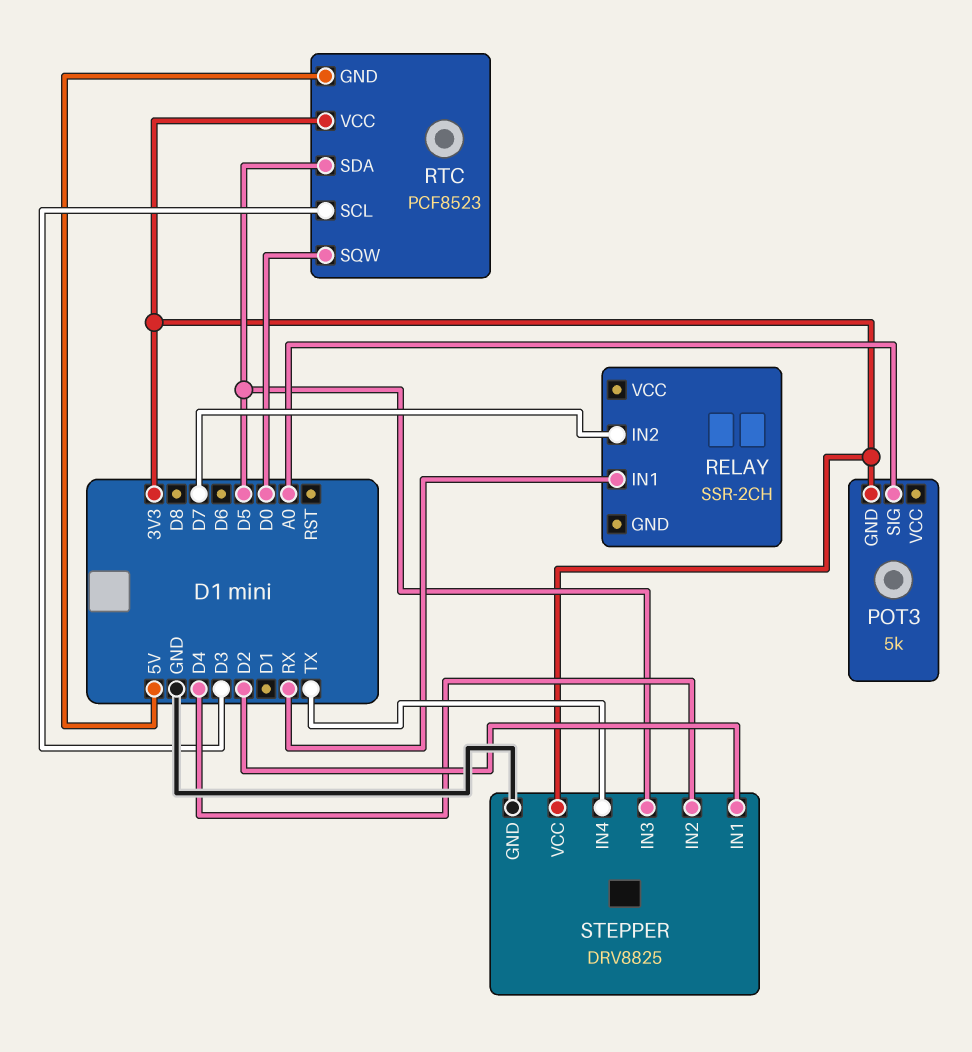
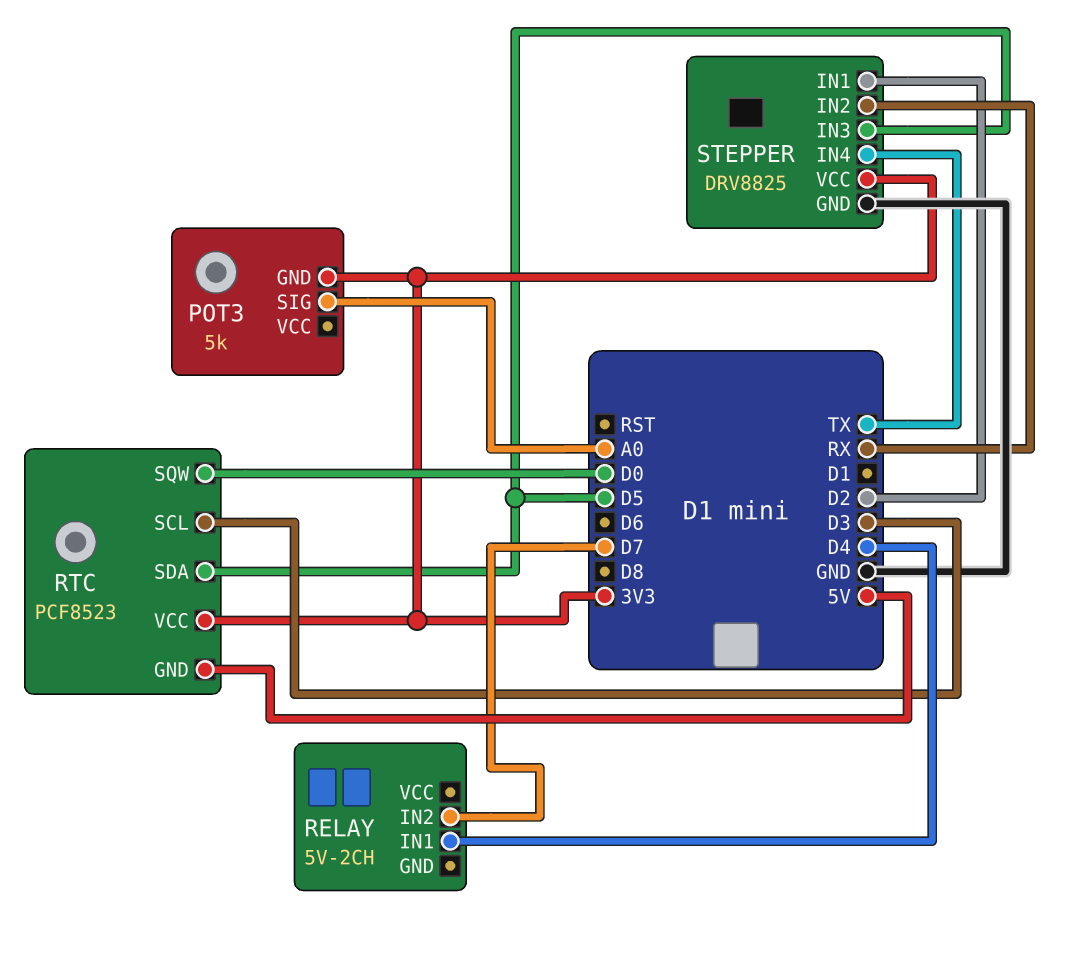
RELAY: SSR-2CH -> 5V-2CH
RELAY pin IN1: RX -> D4
STEPPER pin IN2: D4 -> RX

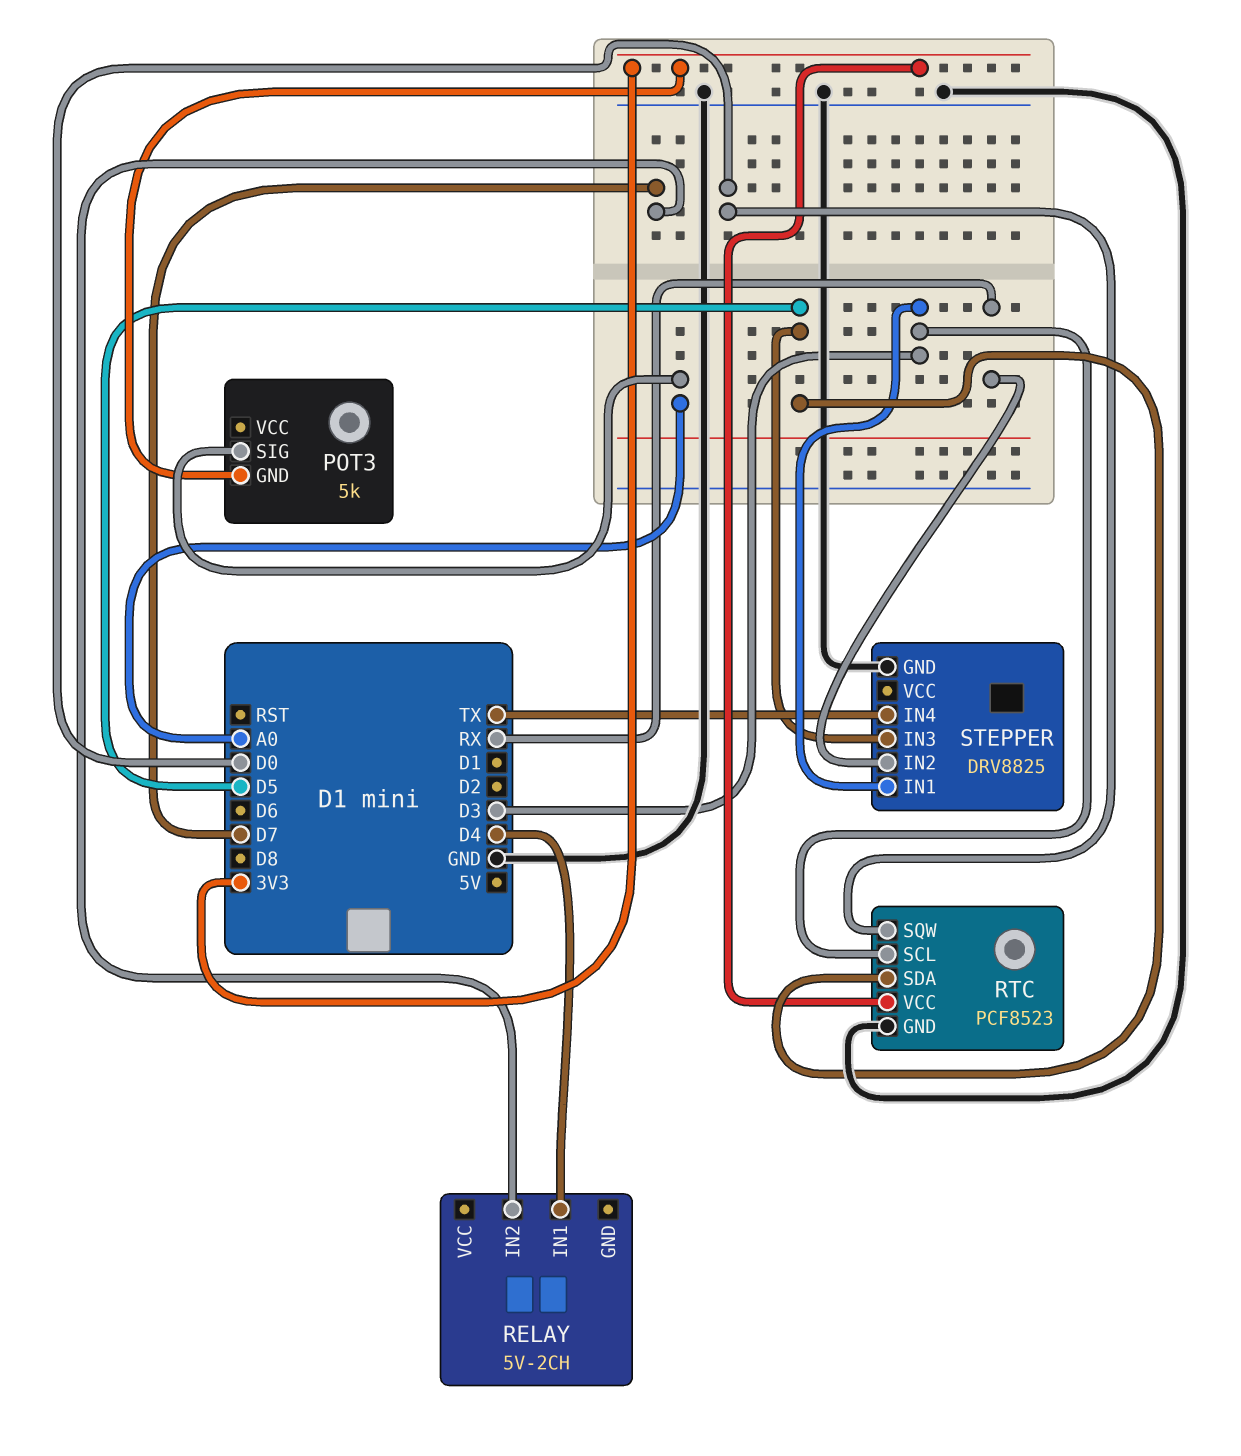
RTC pin GND: 5V -> GND
STEPPER pin IN1: D2 -> D3
STEPPER pin VCC: 3V3 -> none

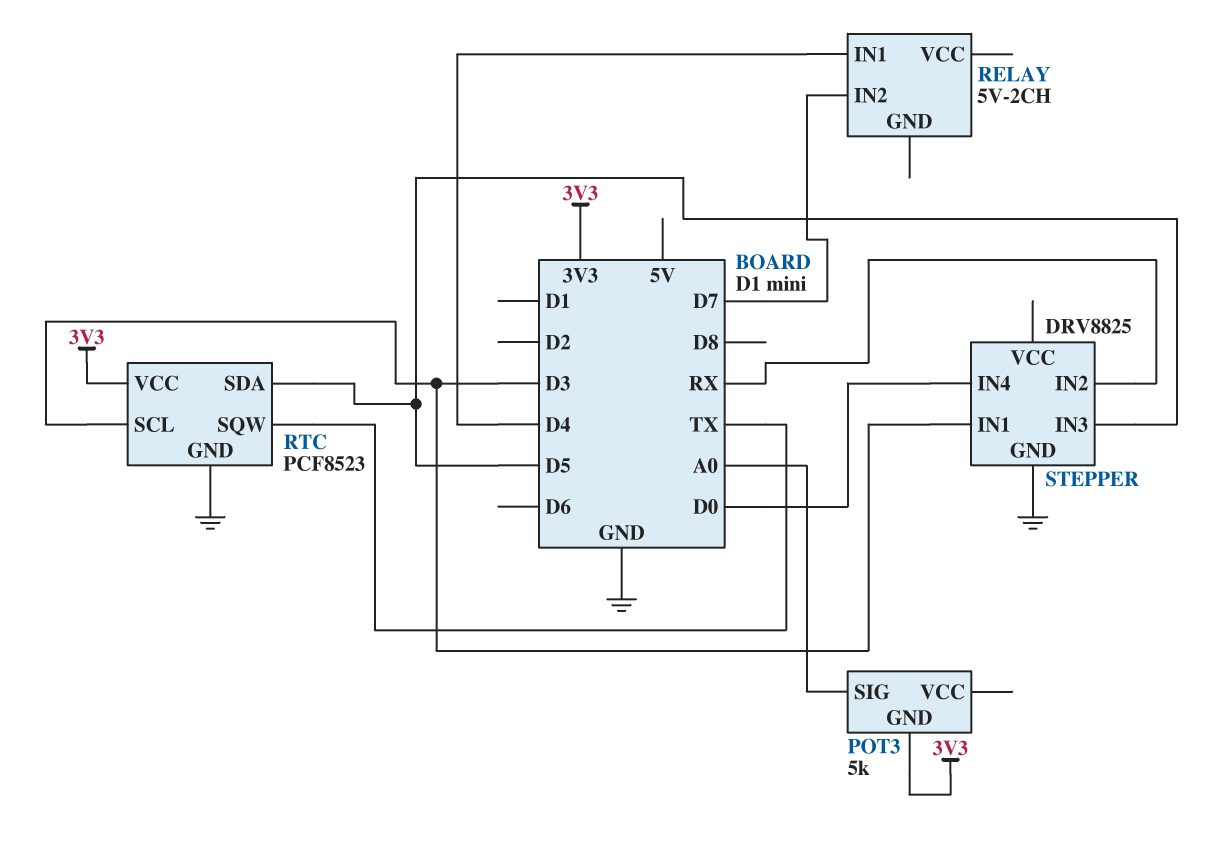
RTC pin SQW: D0 -> TX
STEPPER pin IN4: TX -> D0

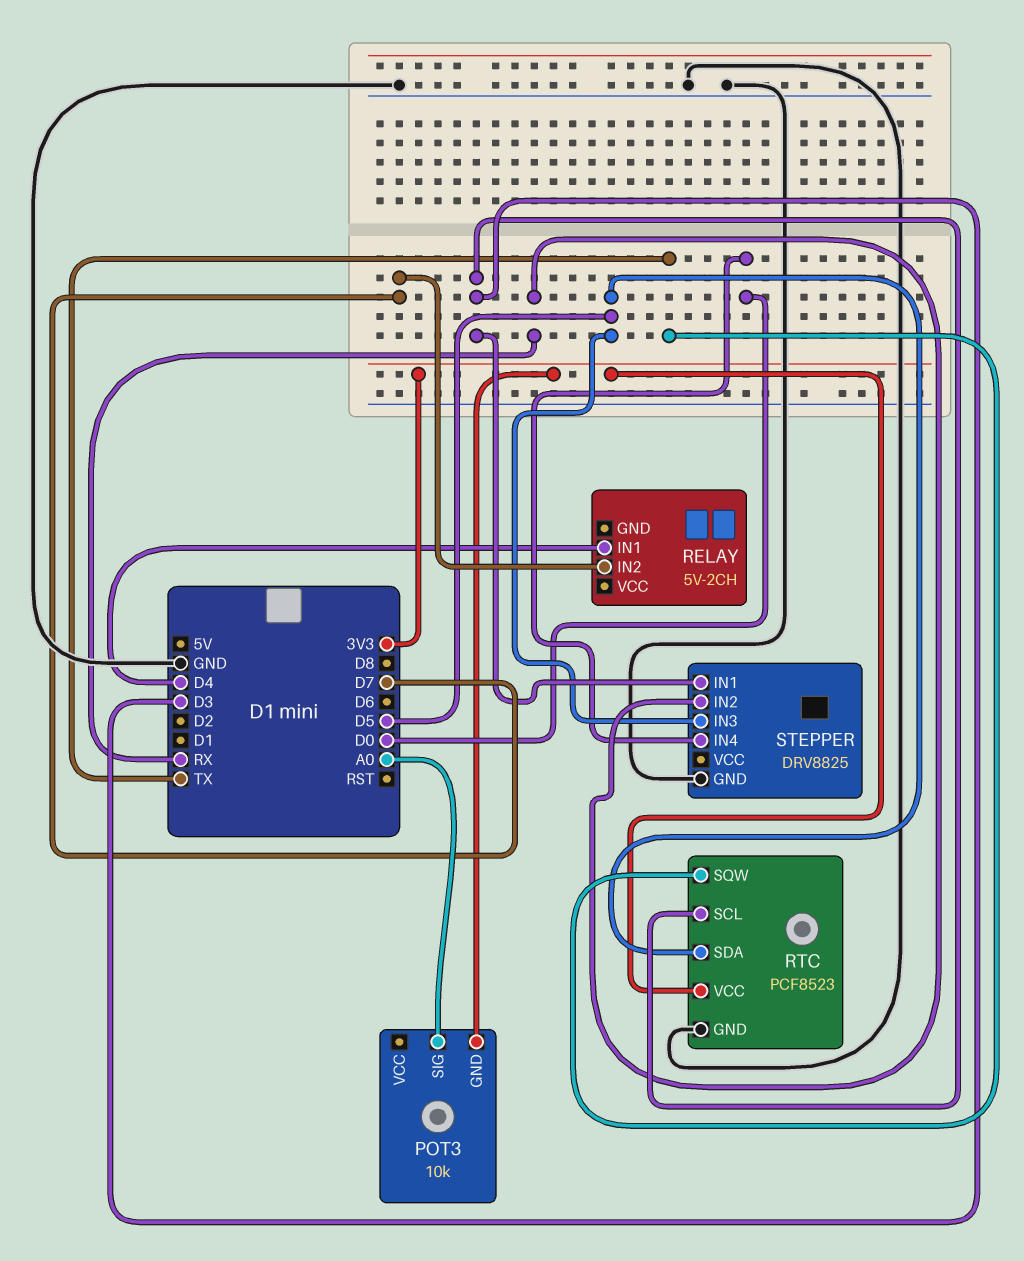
POT3: 5k -> 10k

